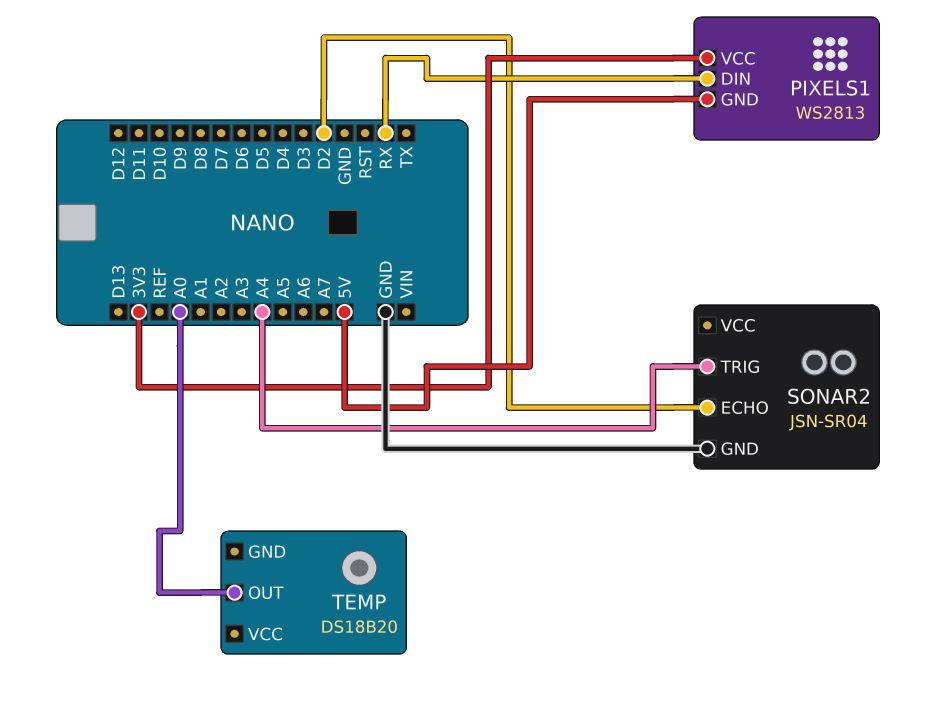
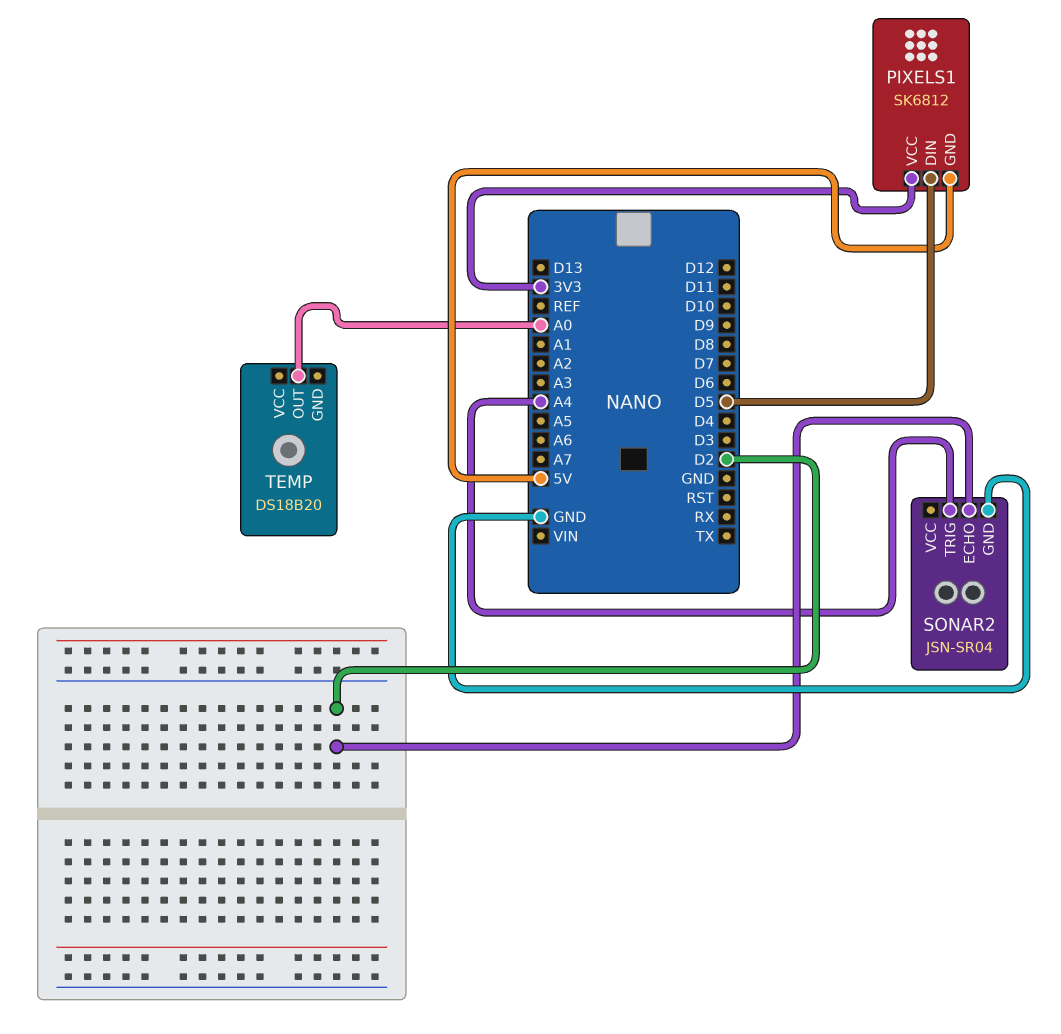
PIXELS1: WS2813 -> SK6812
PIXELS1 pin DIN: RX -> D5

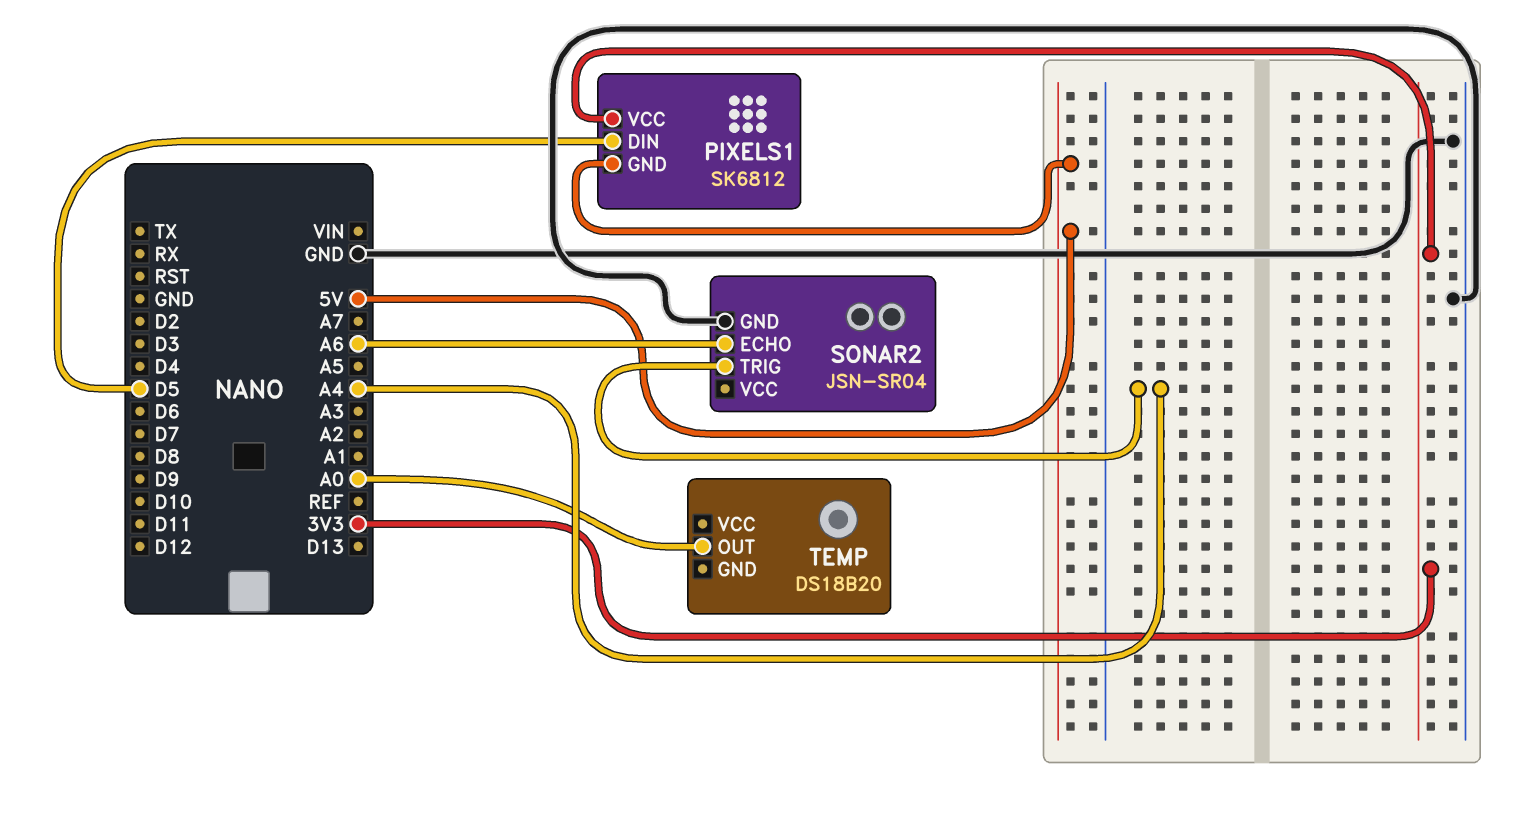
SONAR2 pin ECHO: D2 -> A6

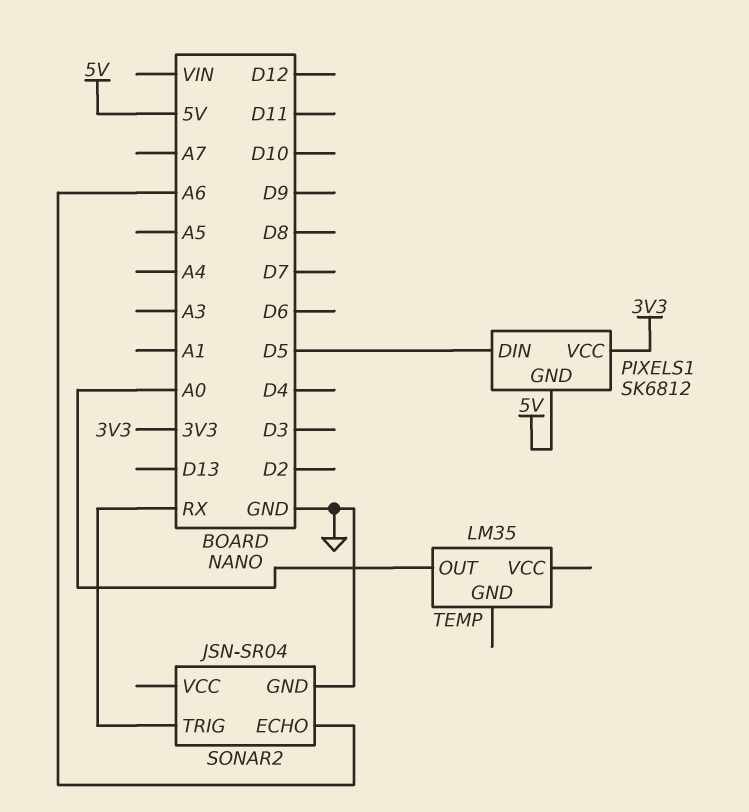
SONAR2 pin TRIG: A4 -> RX
TEMP: DS18B20 -> LM35

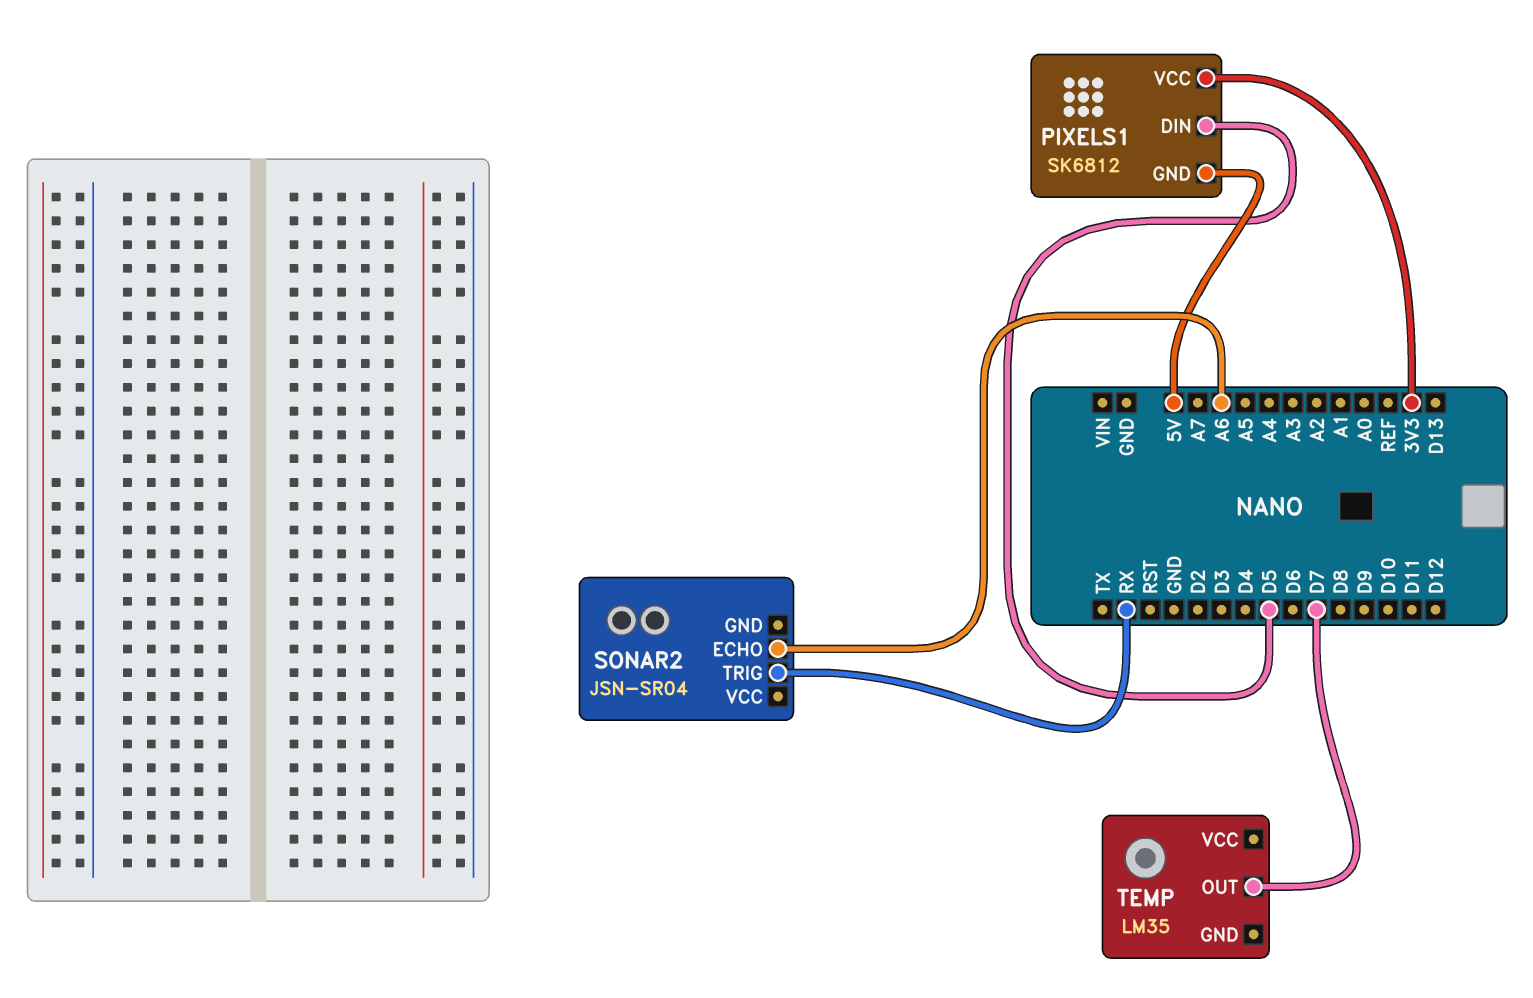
SONAR2 pin GND: GND -> none
TEMP pin OUT: A0 -> D7

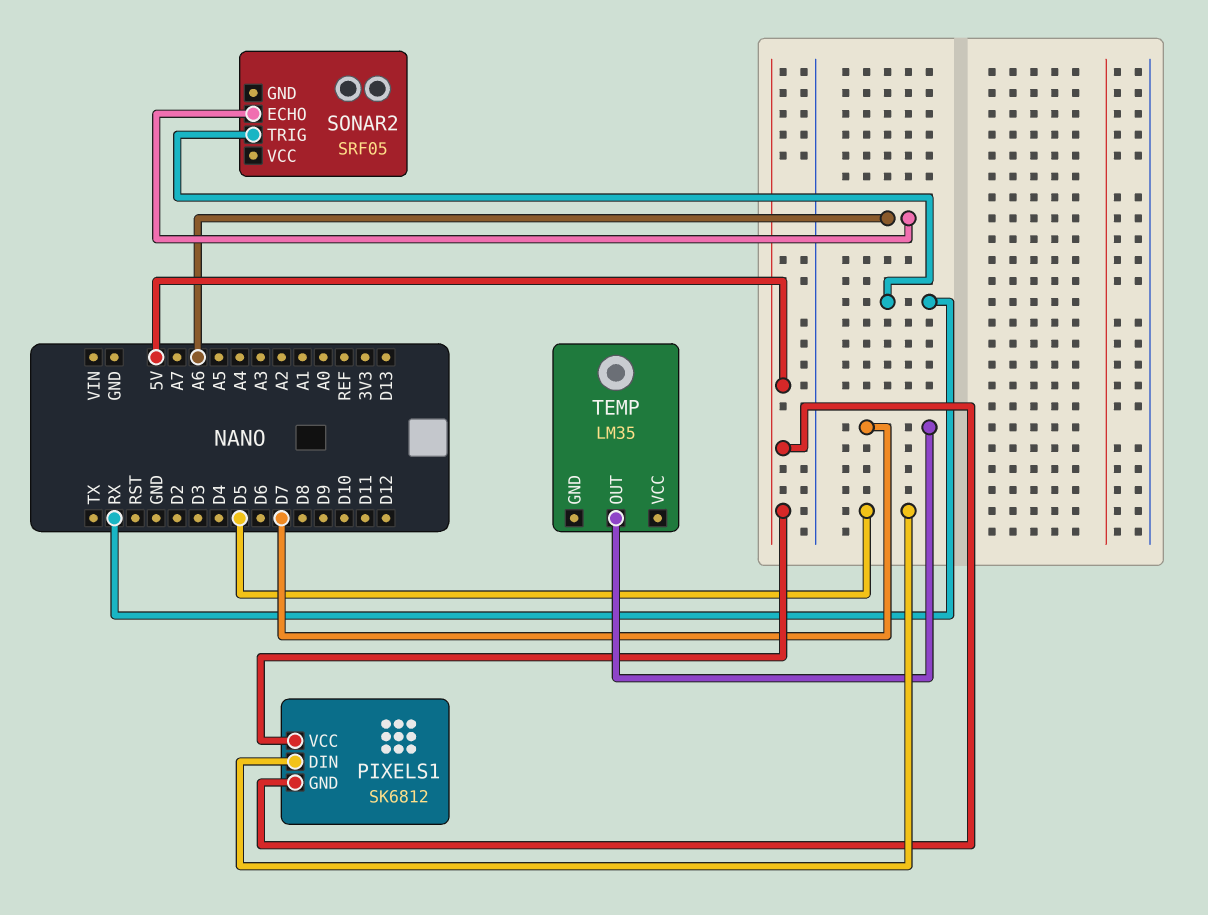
PIXELS1 pin VCC: 3V3 -> 5V
SONAR2: JSN-SR04 -> SRF05

